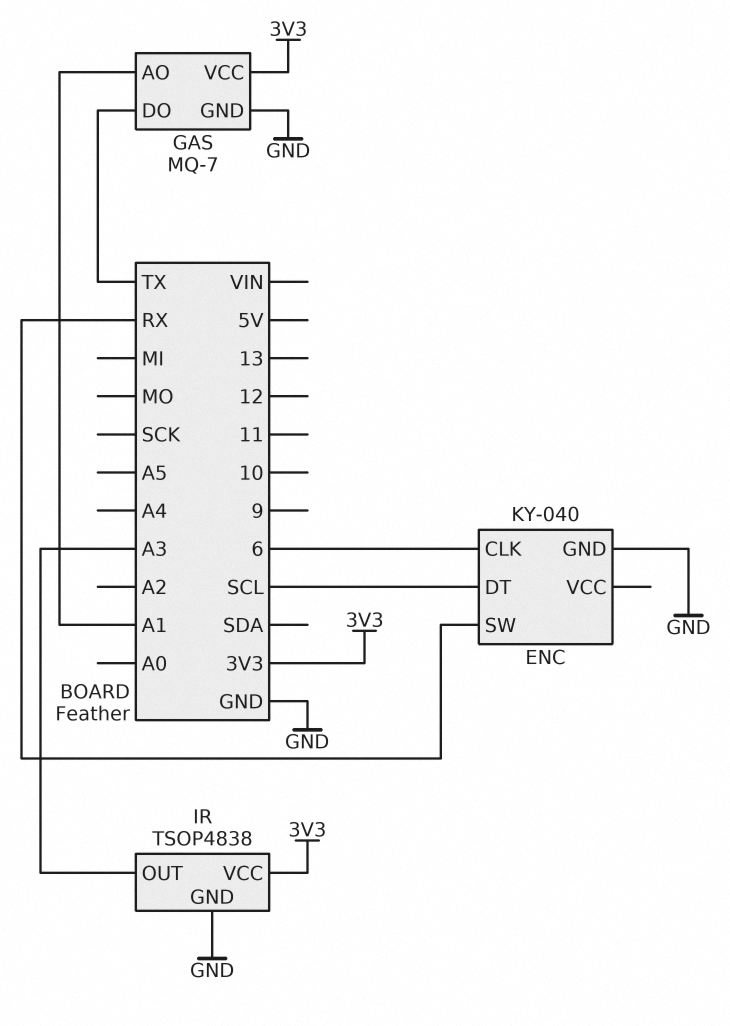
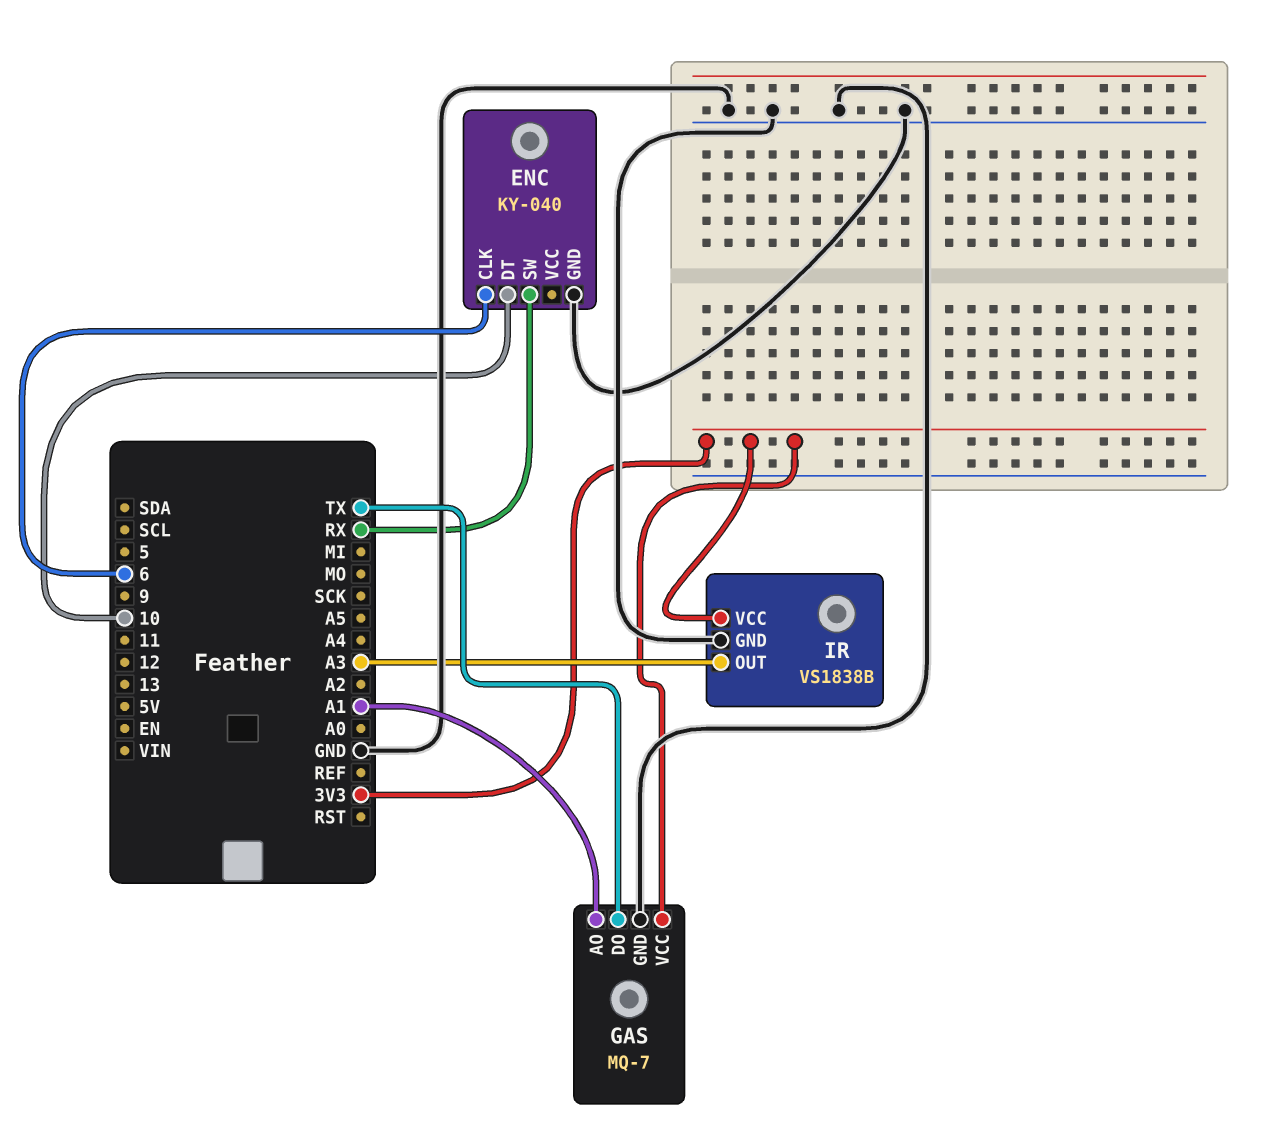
ENC pin DT: SCL -> 10
IR: TSOP4838 -> VS1838B

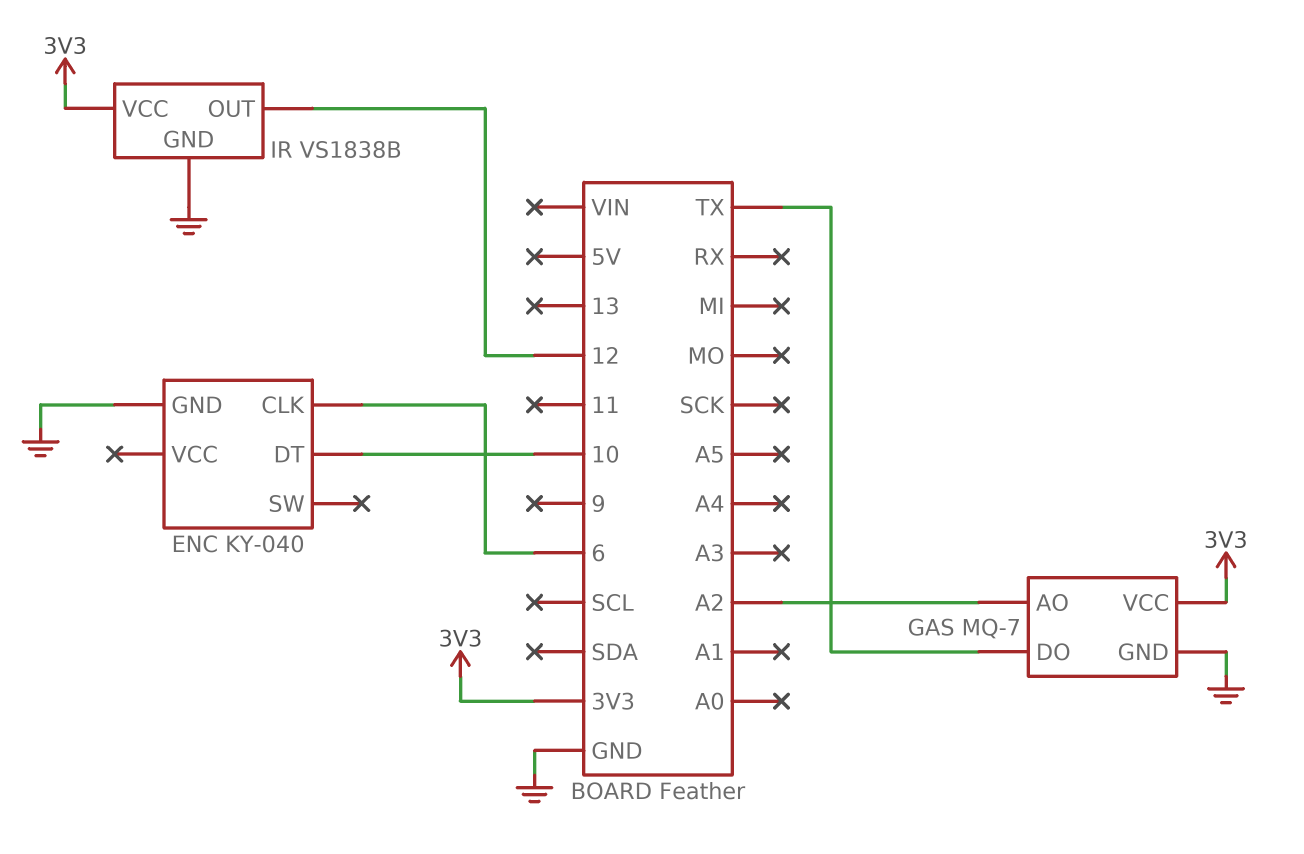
ENC pin SW: RX -> none
GAS pin AO: A1 -> A2
IR pin OUT: A3 -> 12

